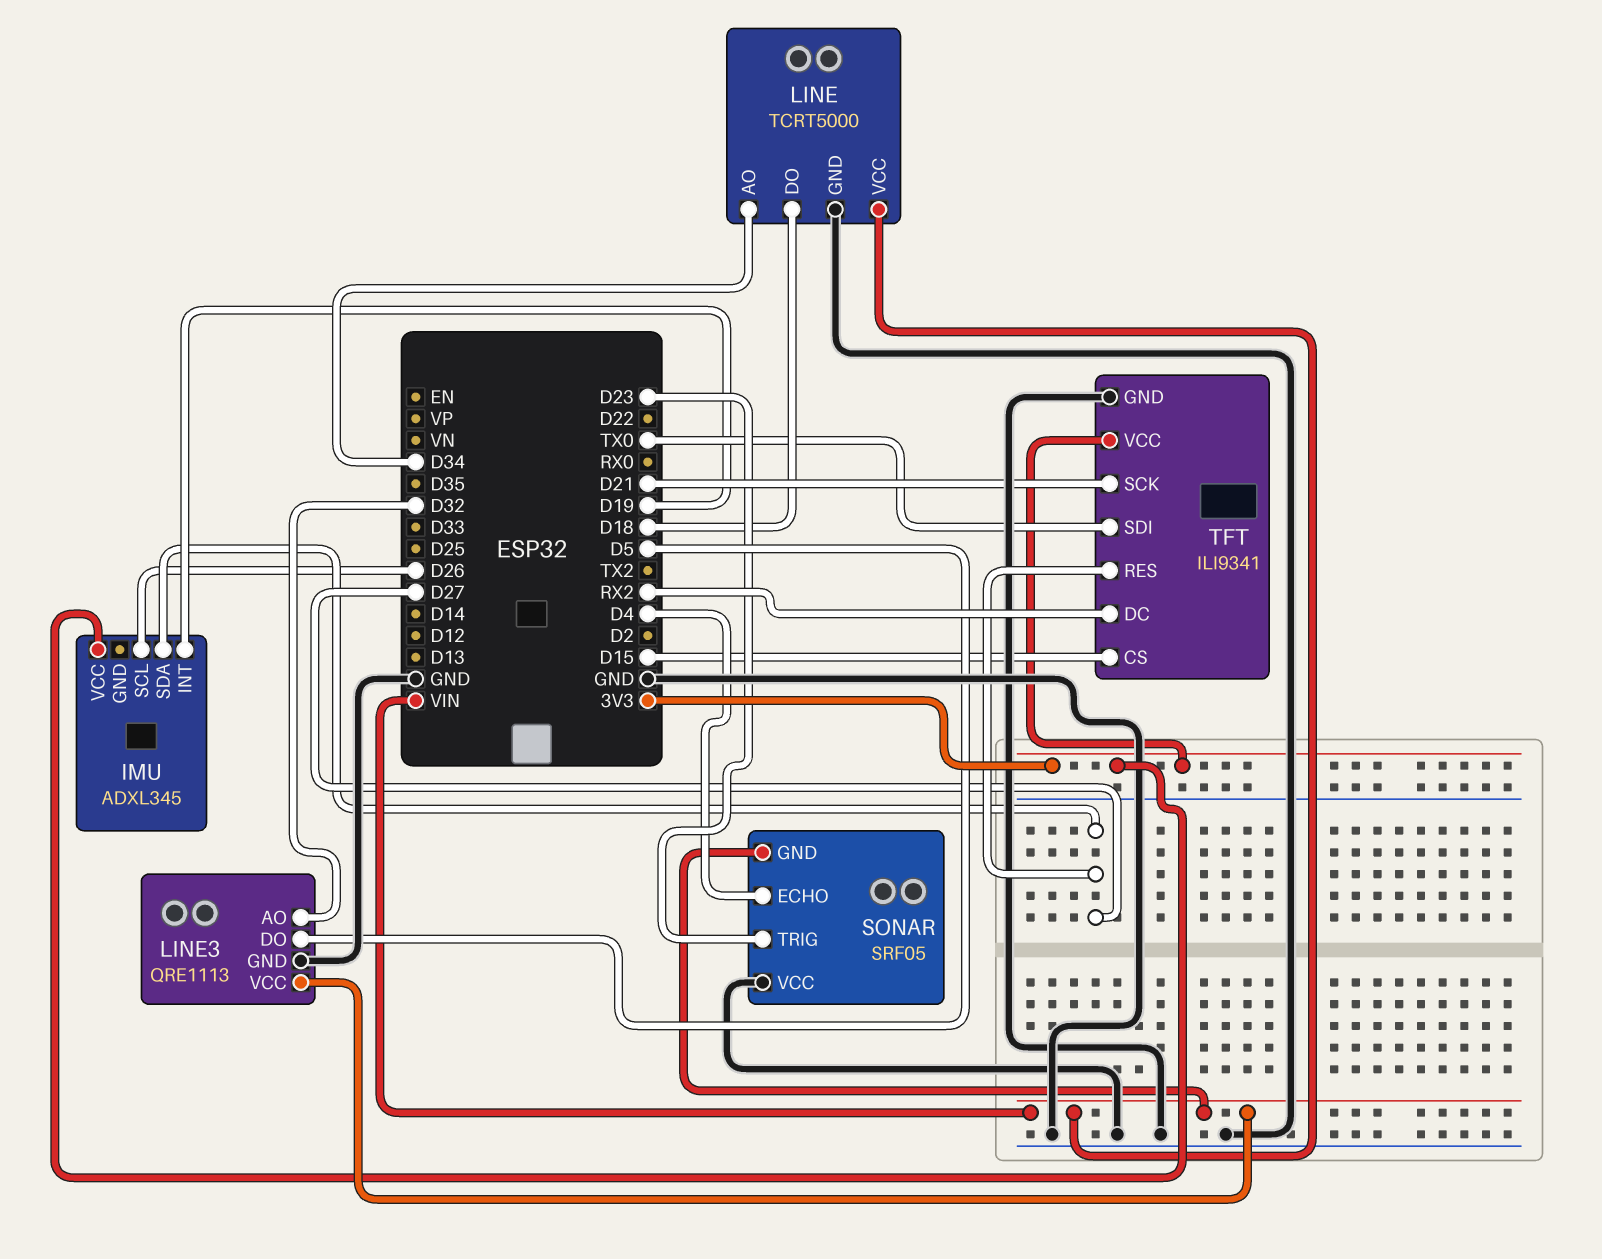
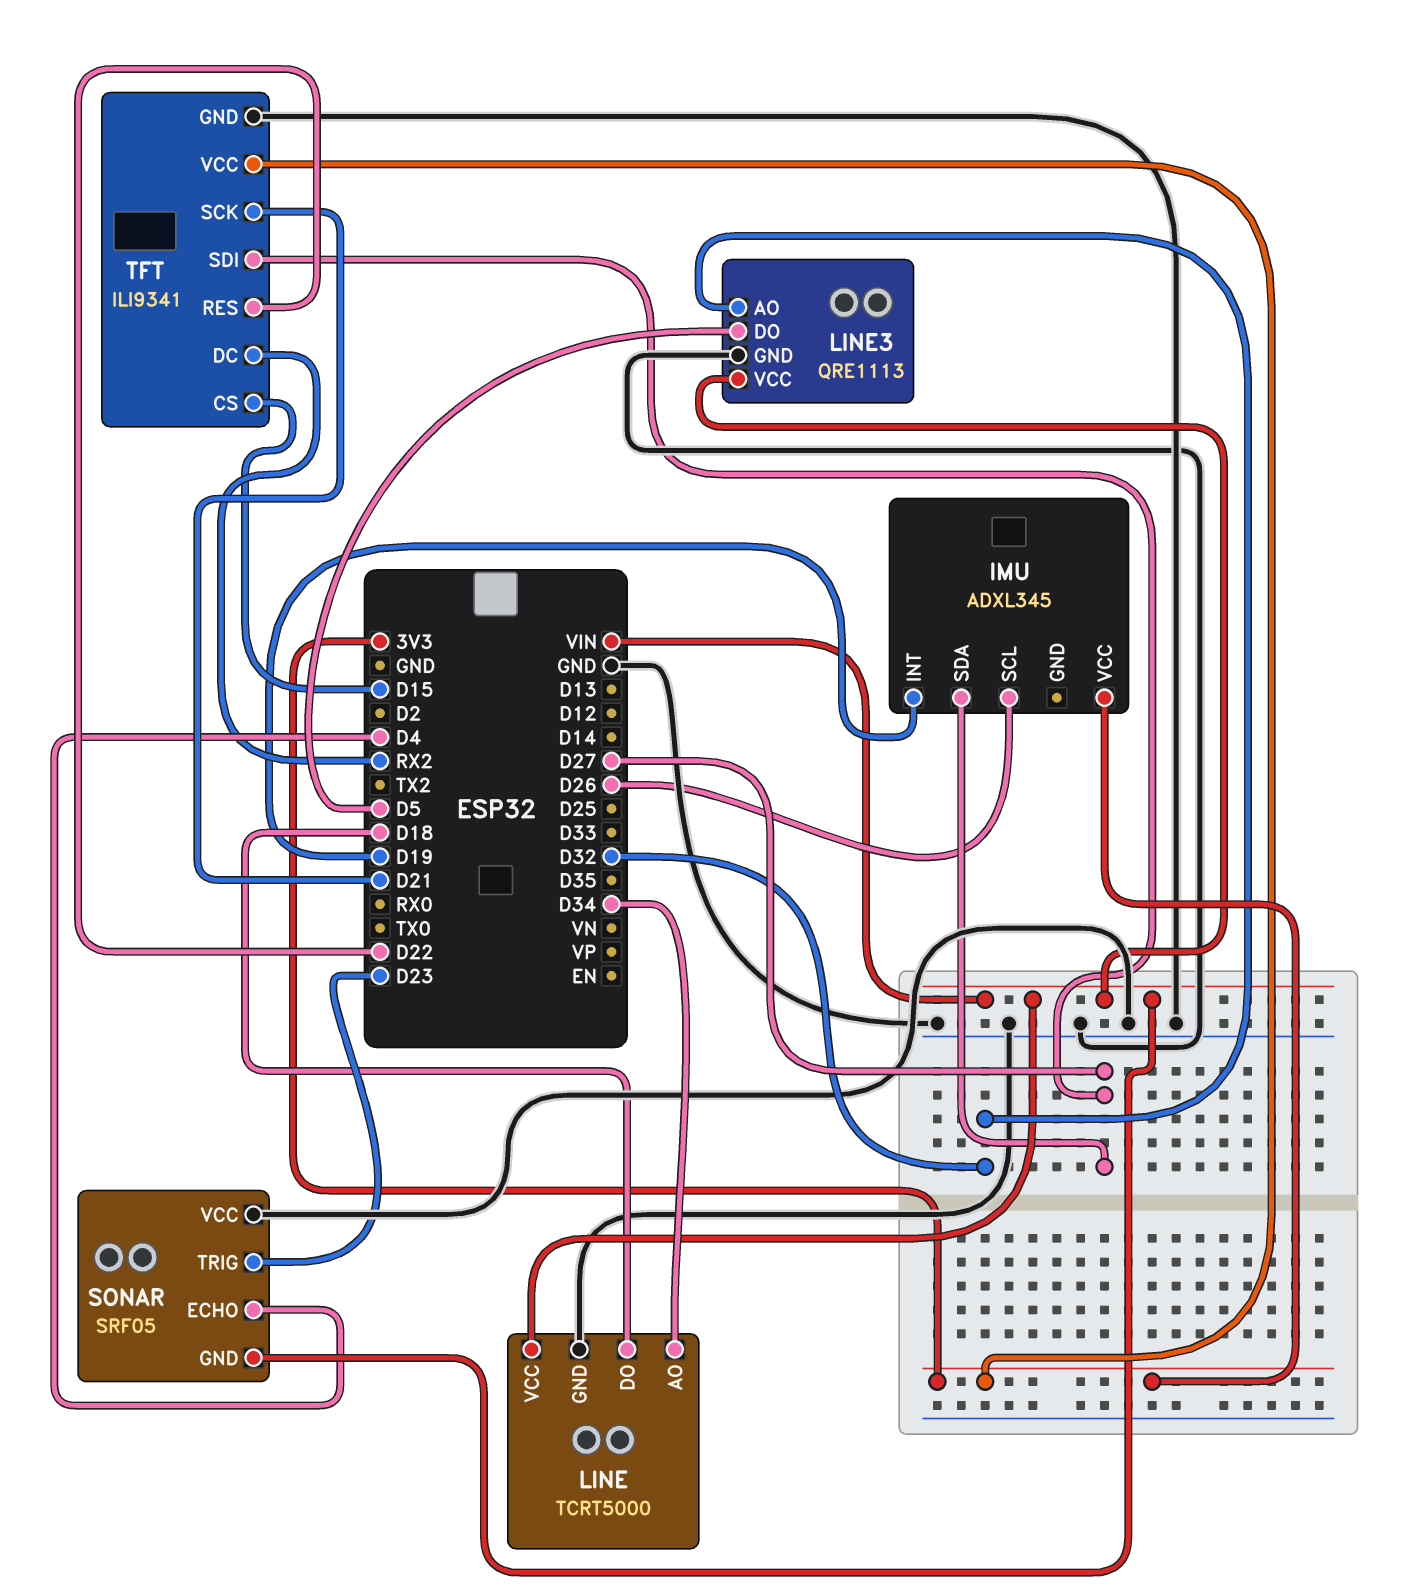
TFT pin RES: D27 -> D22
TFT pin SDI: TX0 -> D27

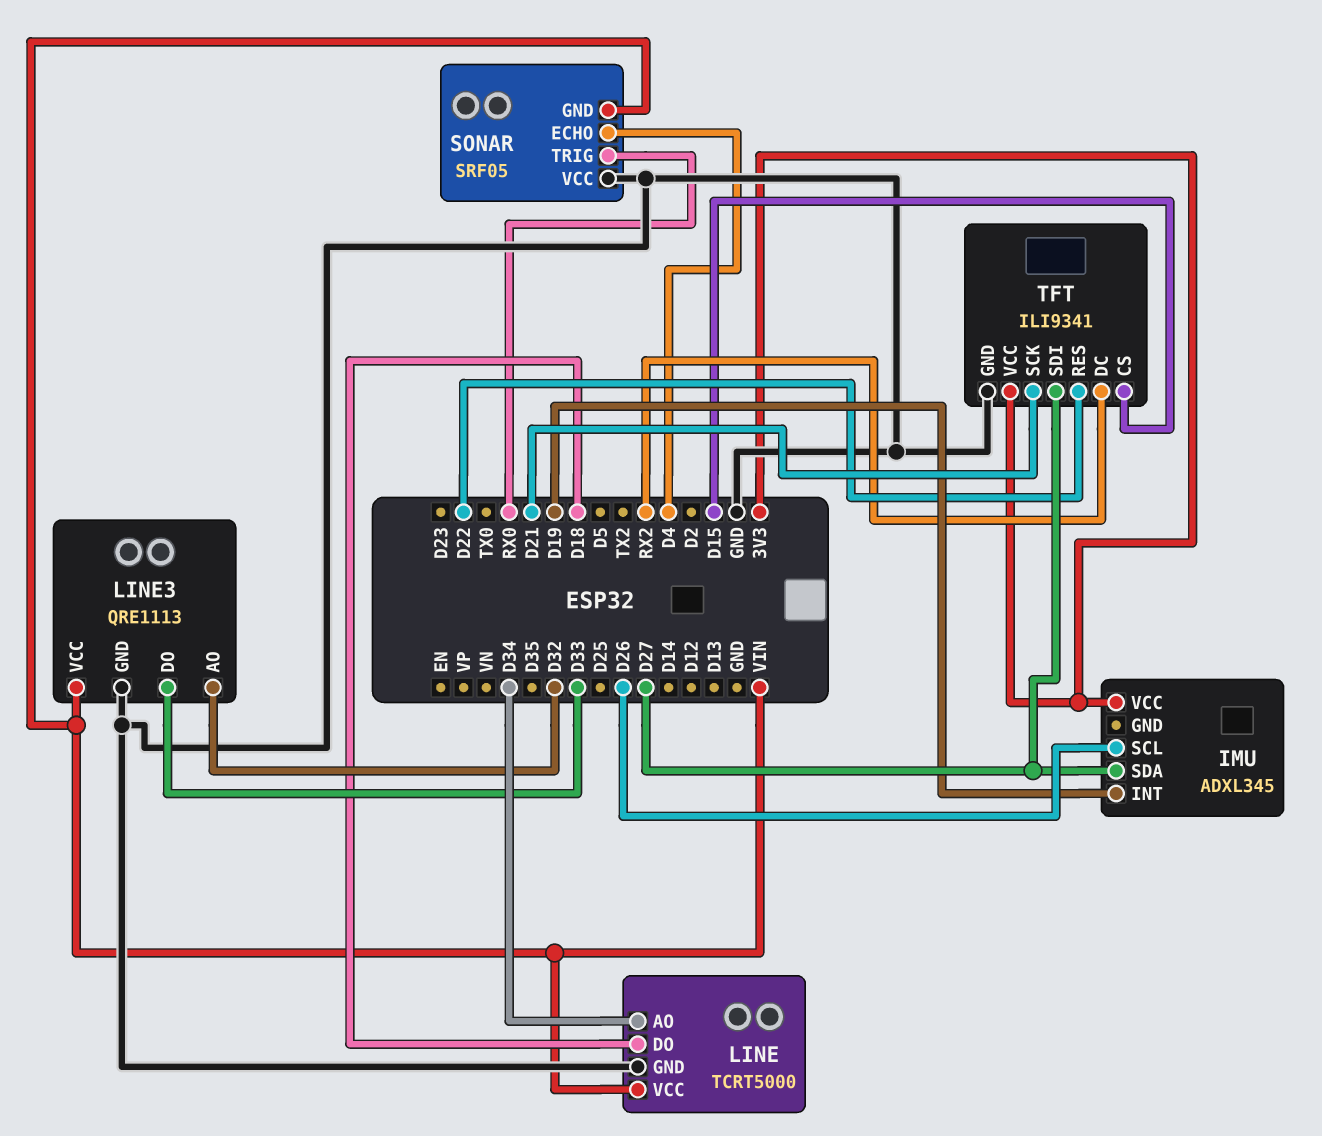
LINE3 pin DO: D5 -> D33
SONAR pin TRIG: D23 -> RX0

